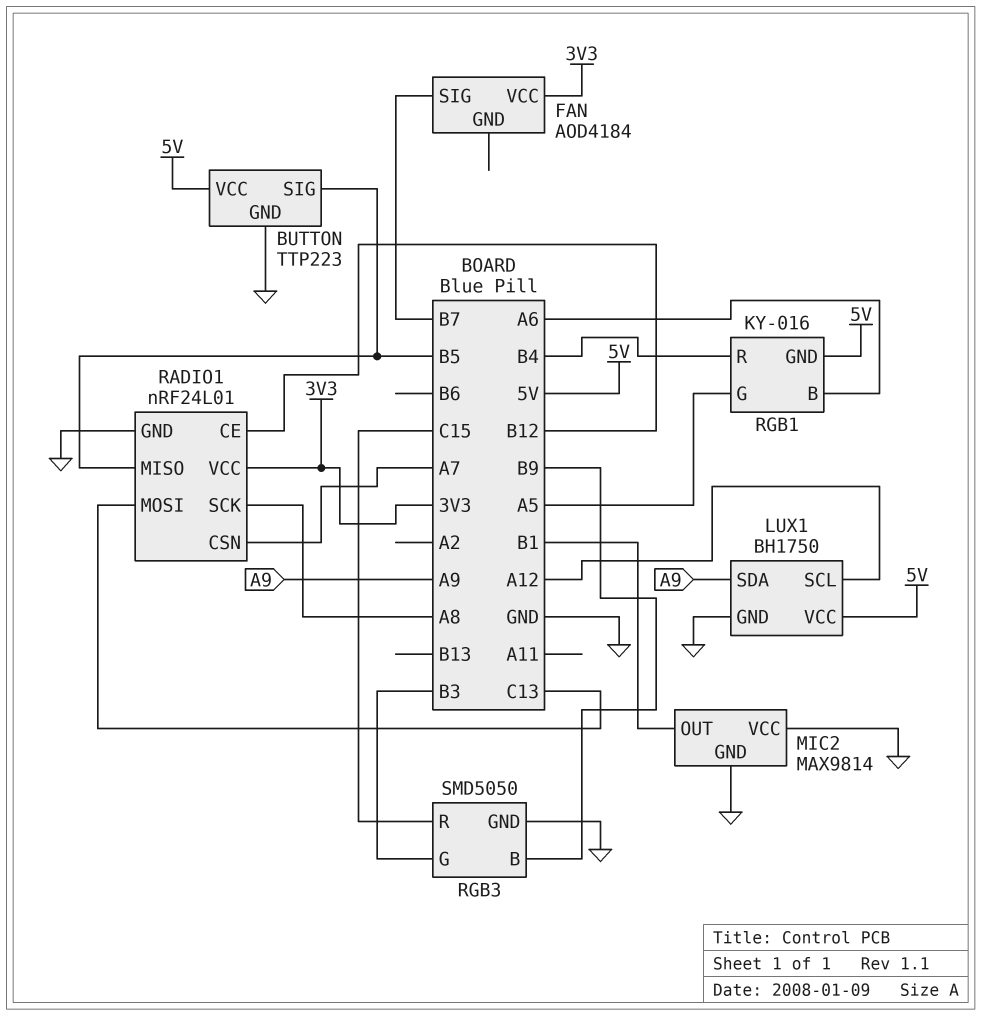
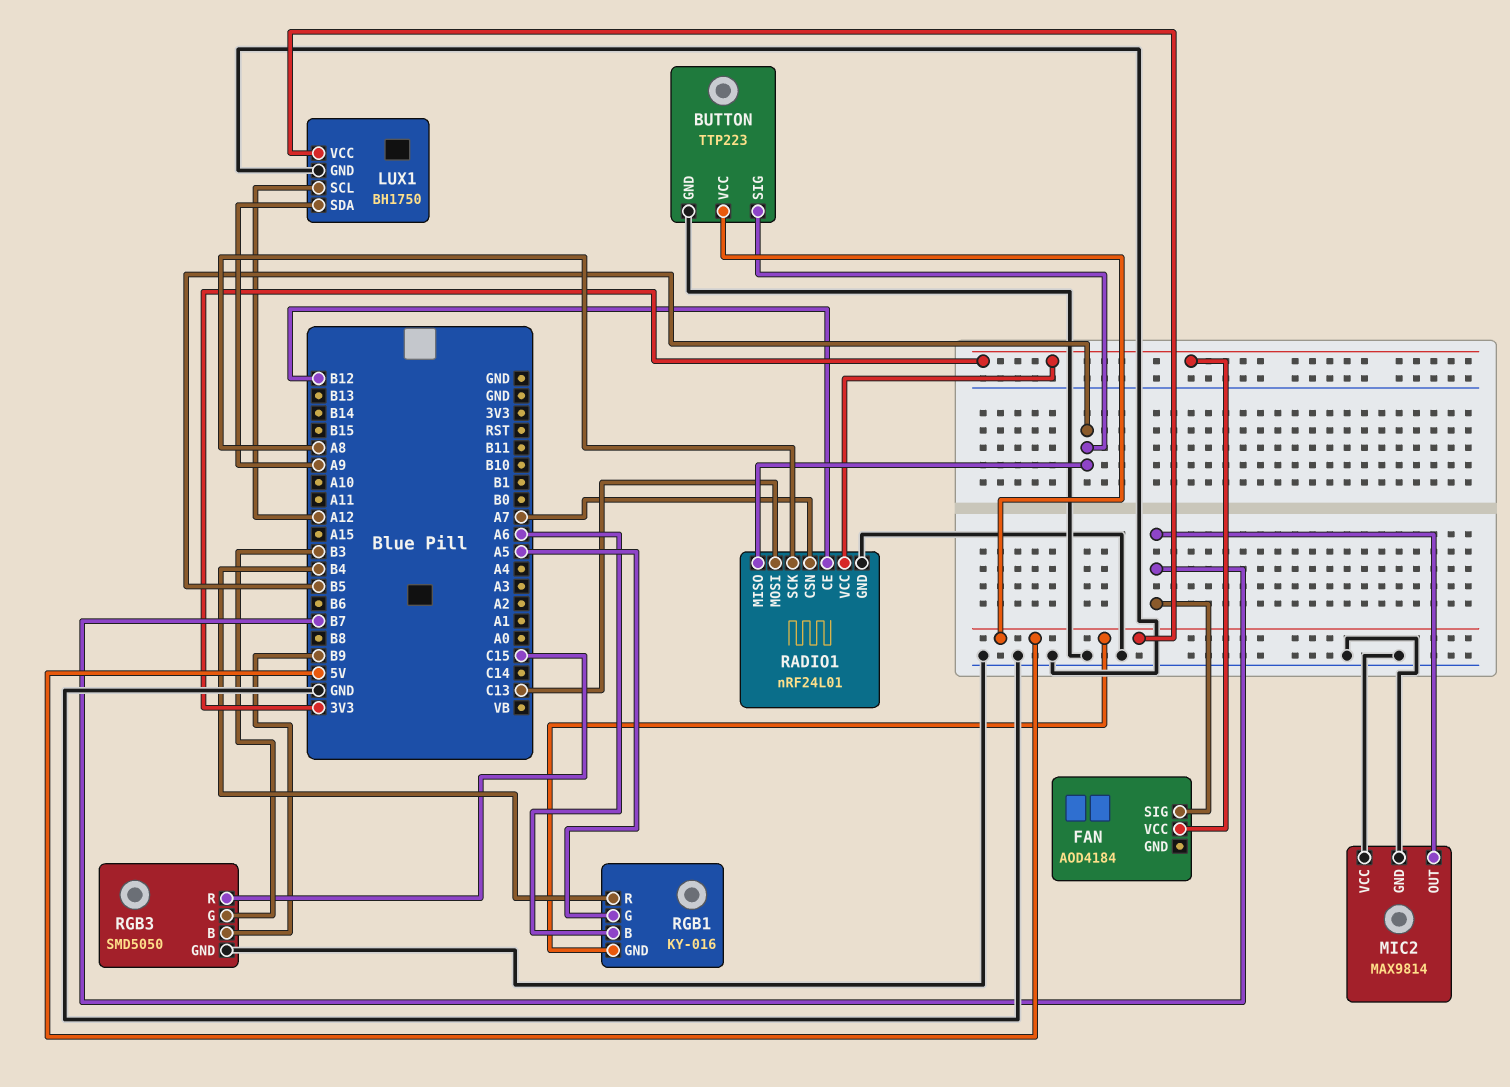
MIC2 pin OUT: B1 -> B7

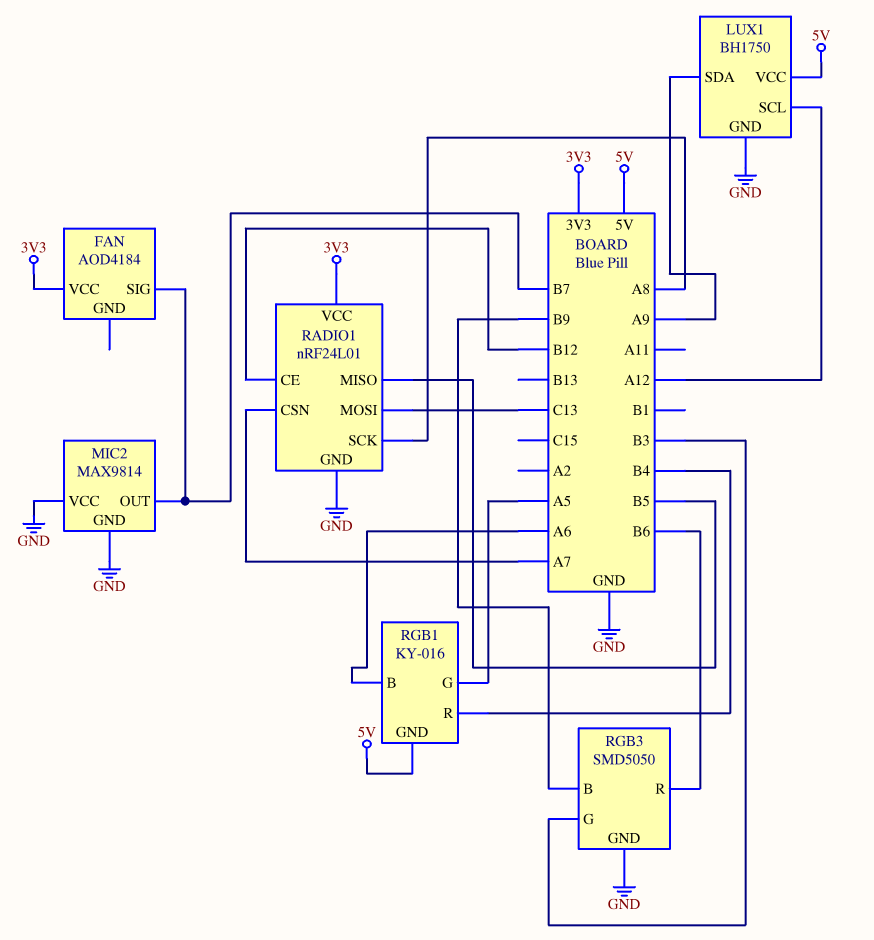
BUTTON: TTP223 -> none
BUTTON pin GND: GND -> none
BUTTON pin SIG: B5 -> none
BUTTON pin VCC: 5V -> none
RGB3 pin R: C15 -> B6

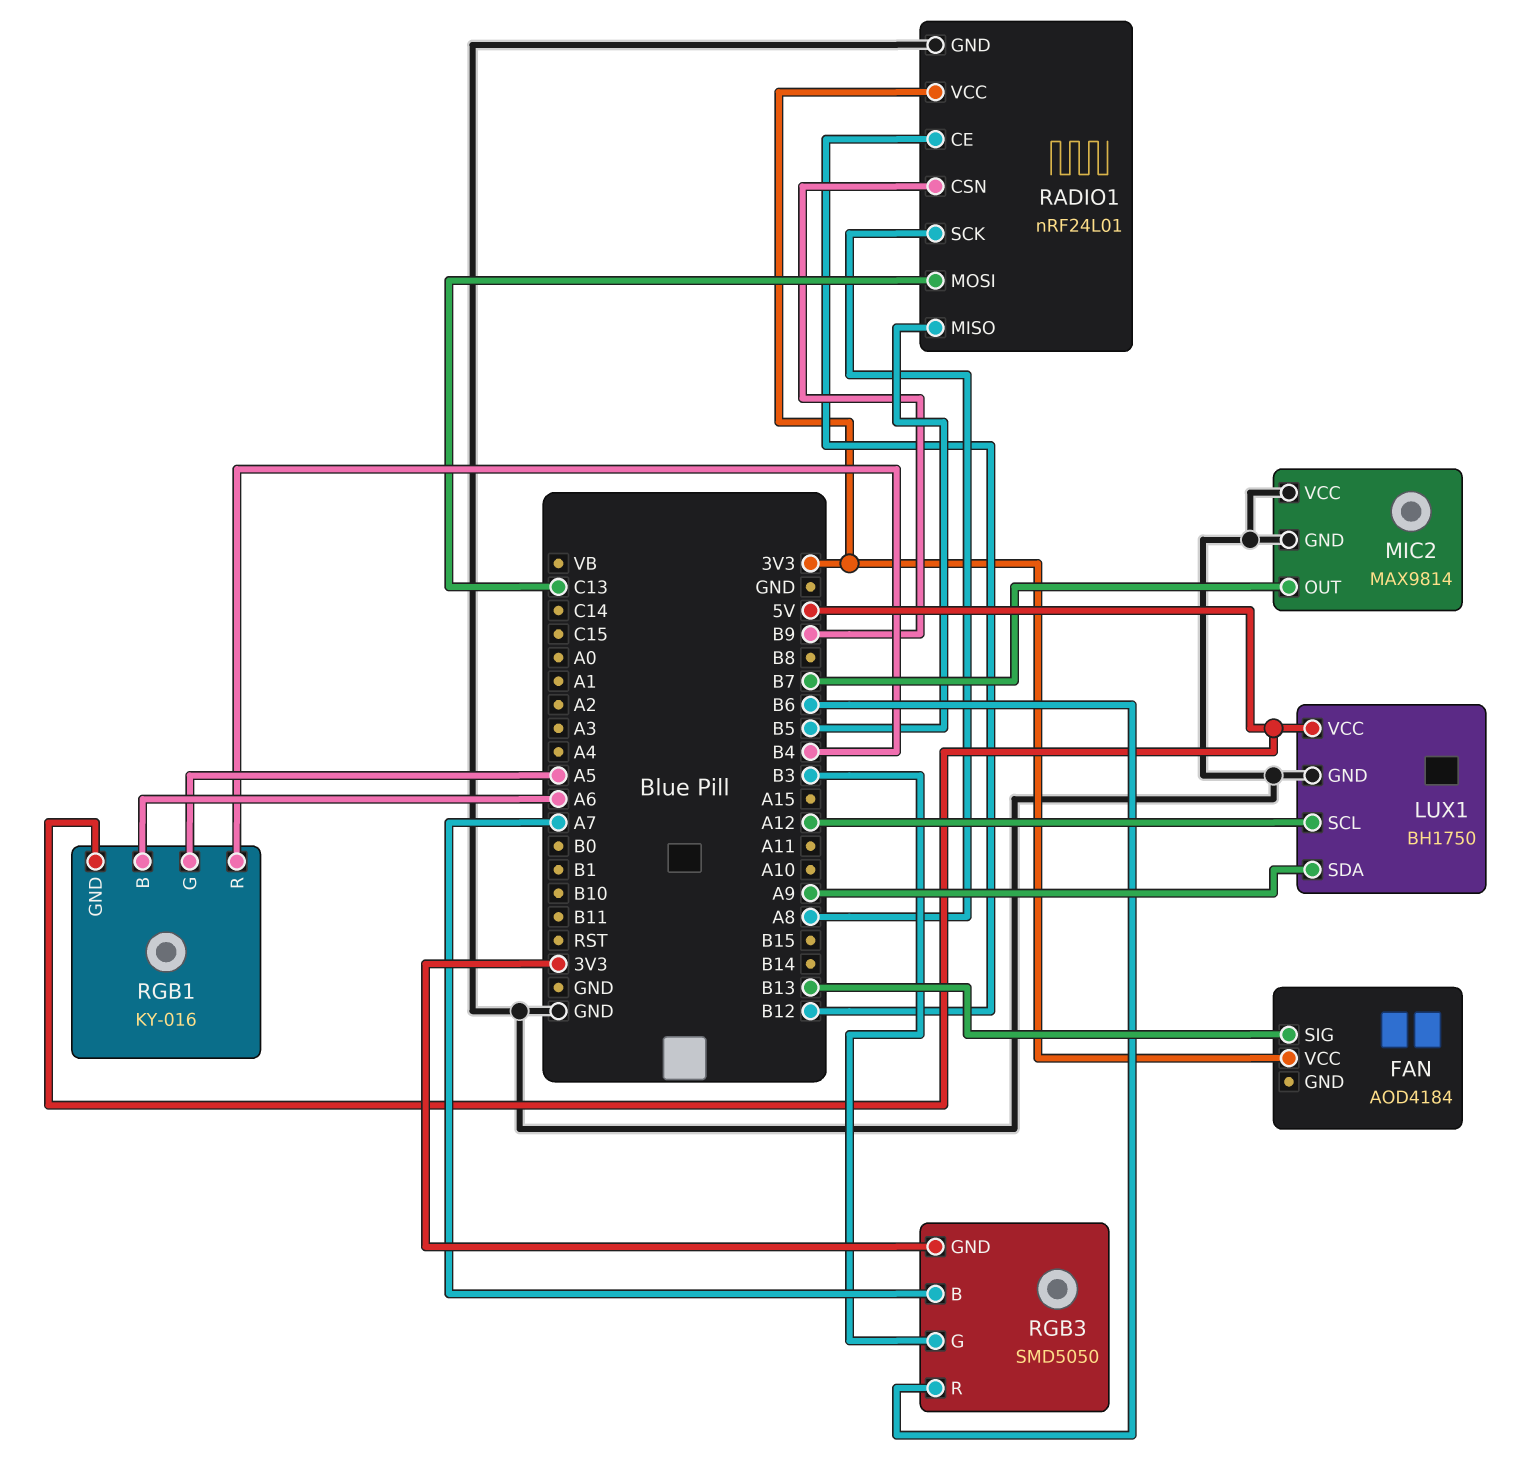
FAN pin SIG: B7 -> B13
RADIO1 pin CSN: A7 -> B9
RGB3 pin B: B9 -> A7
RGB3 pin GND: GND -> 3V3

